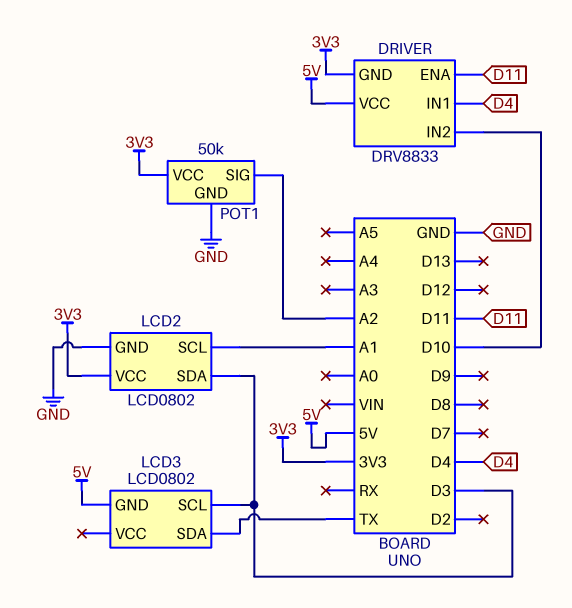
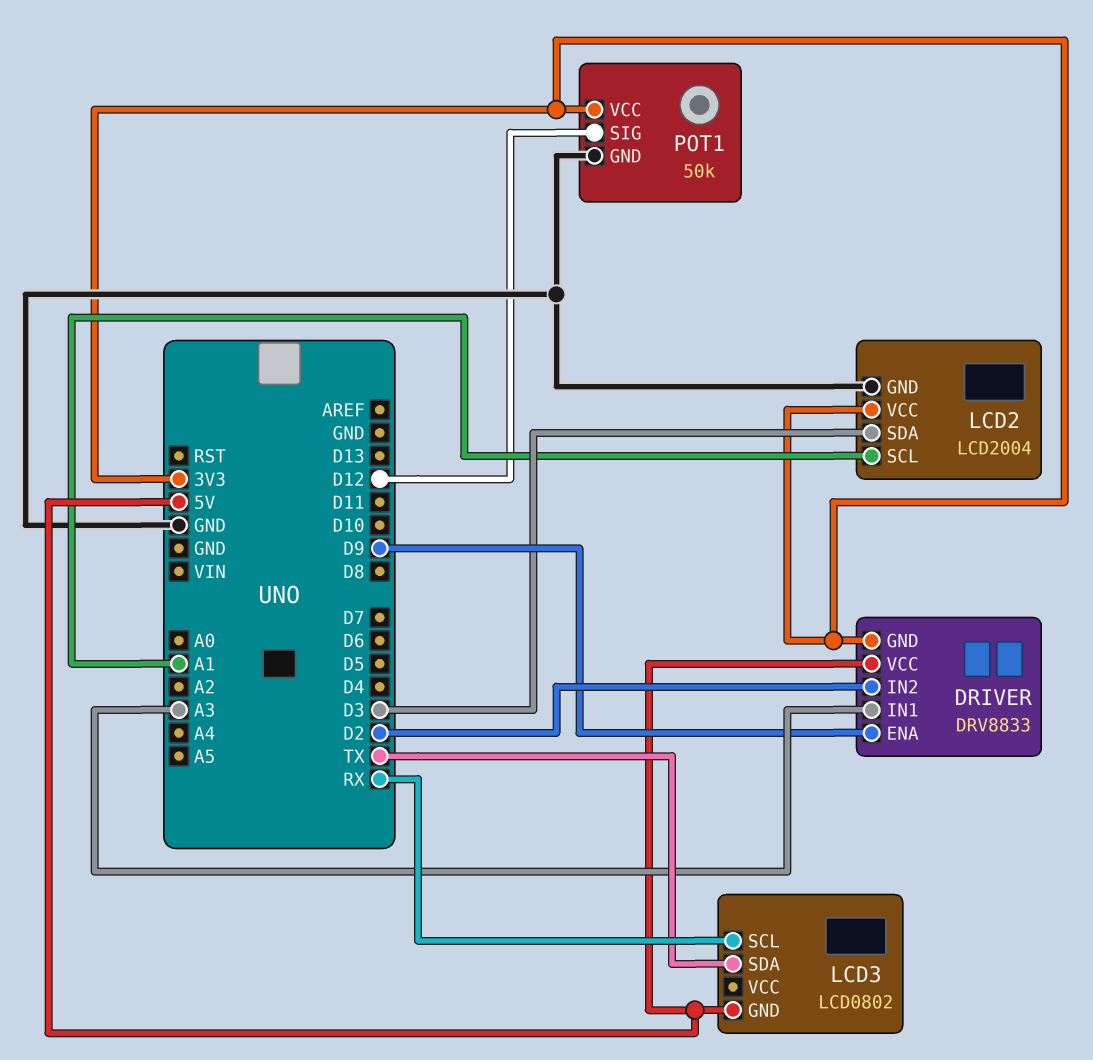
DRIVER pin ENA: D11 -> D9
DRIVER pin IN1: D4 -> A3
DRIVER pin IN2: D10 -> D2
LCD2: LCD0802 -> LCD2004
LCD3 pin SCL: D3 -> RX
POT1 pin SIG: A2 -> D12

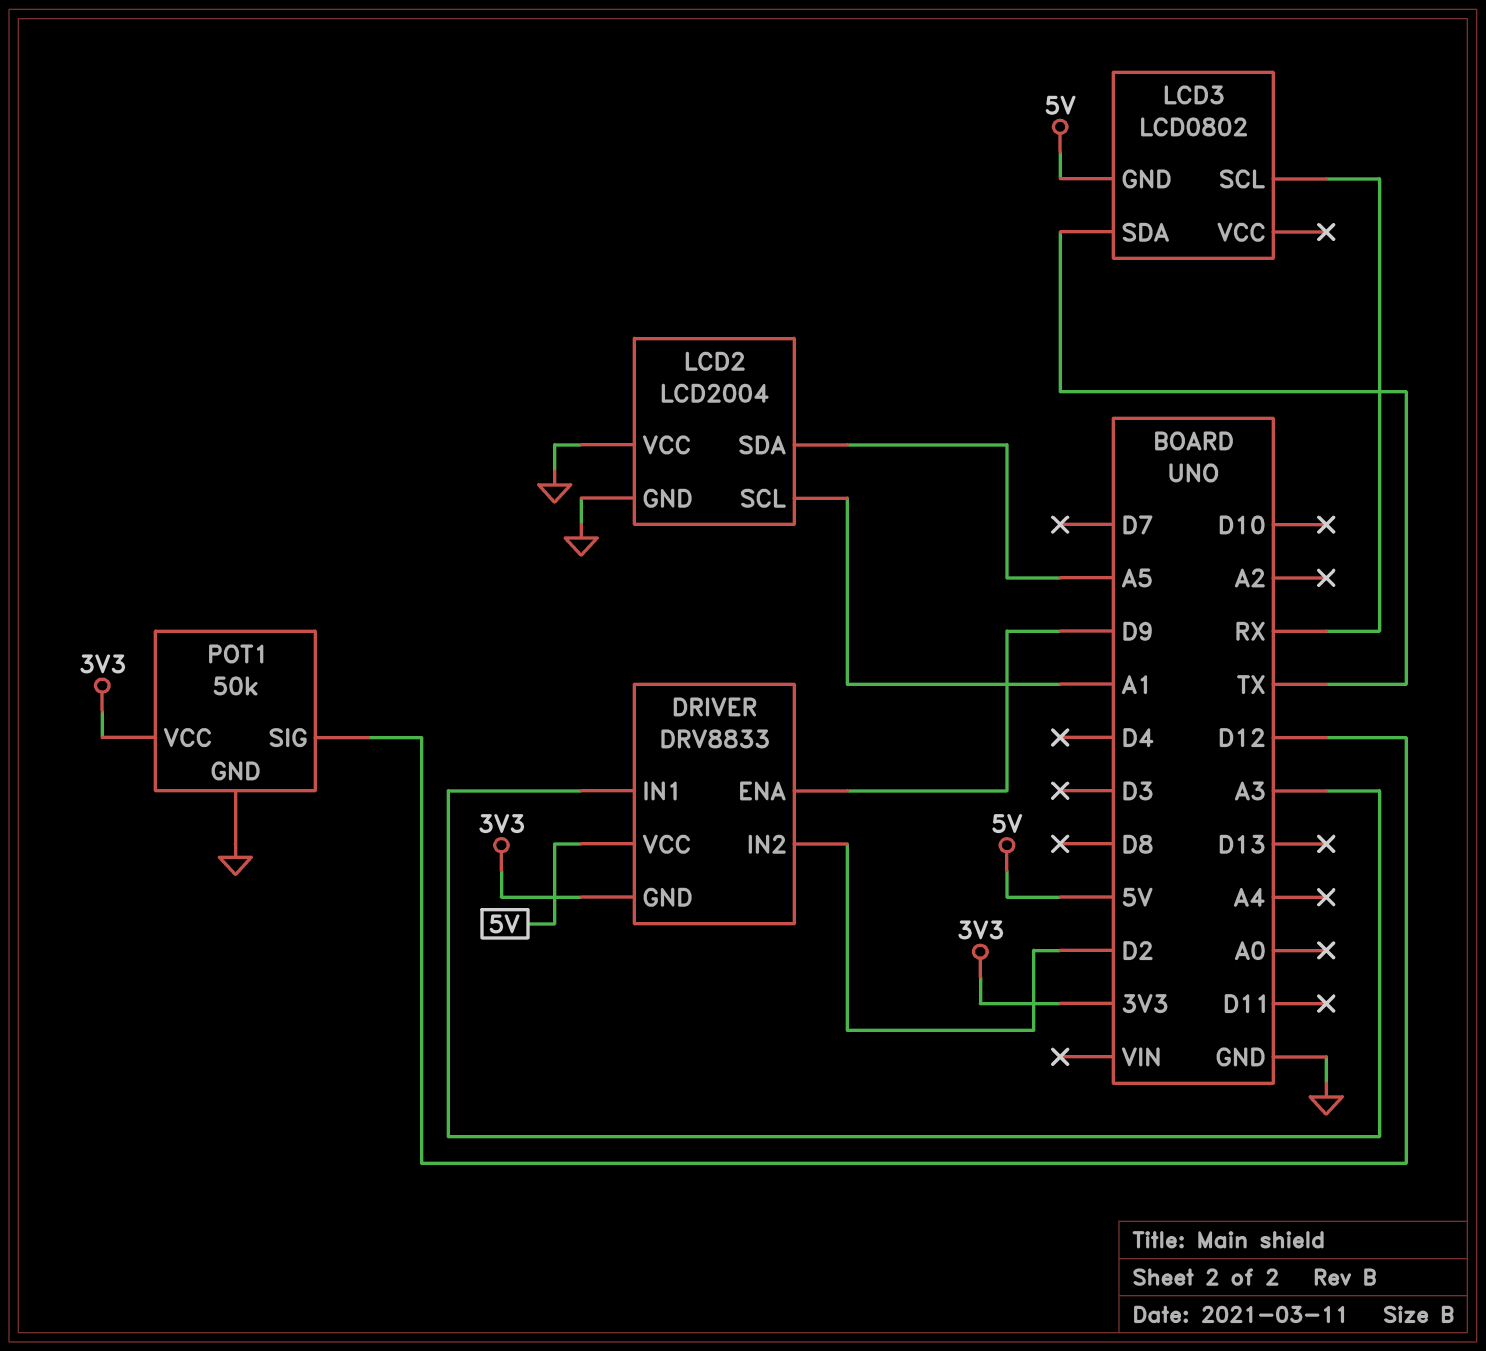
LCD2 pin SDA: D3 -> A5
LCD2 pin VCC: 3V3 -> GND

